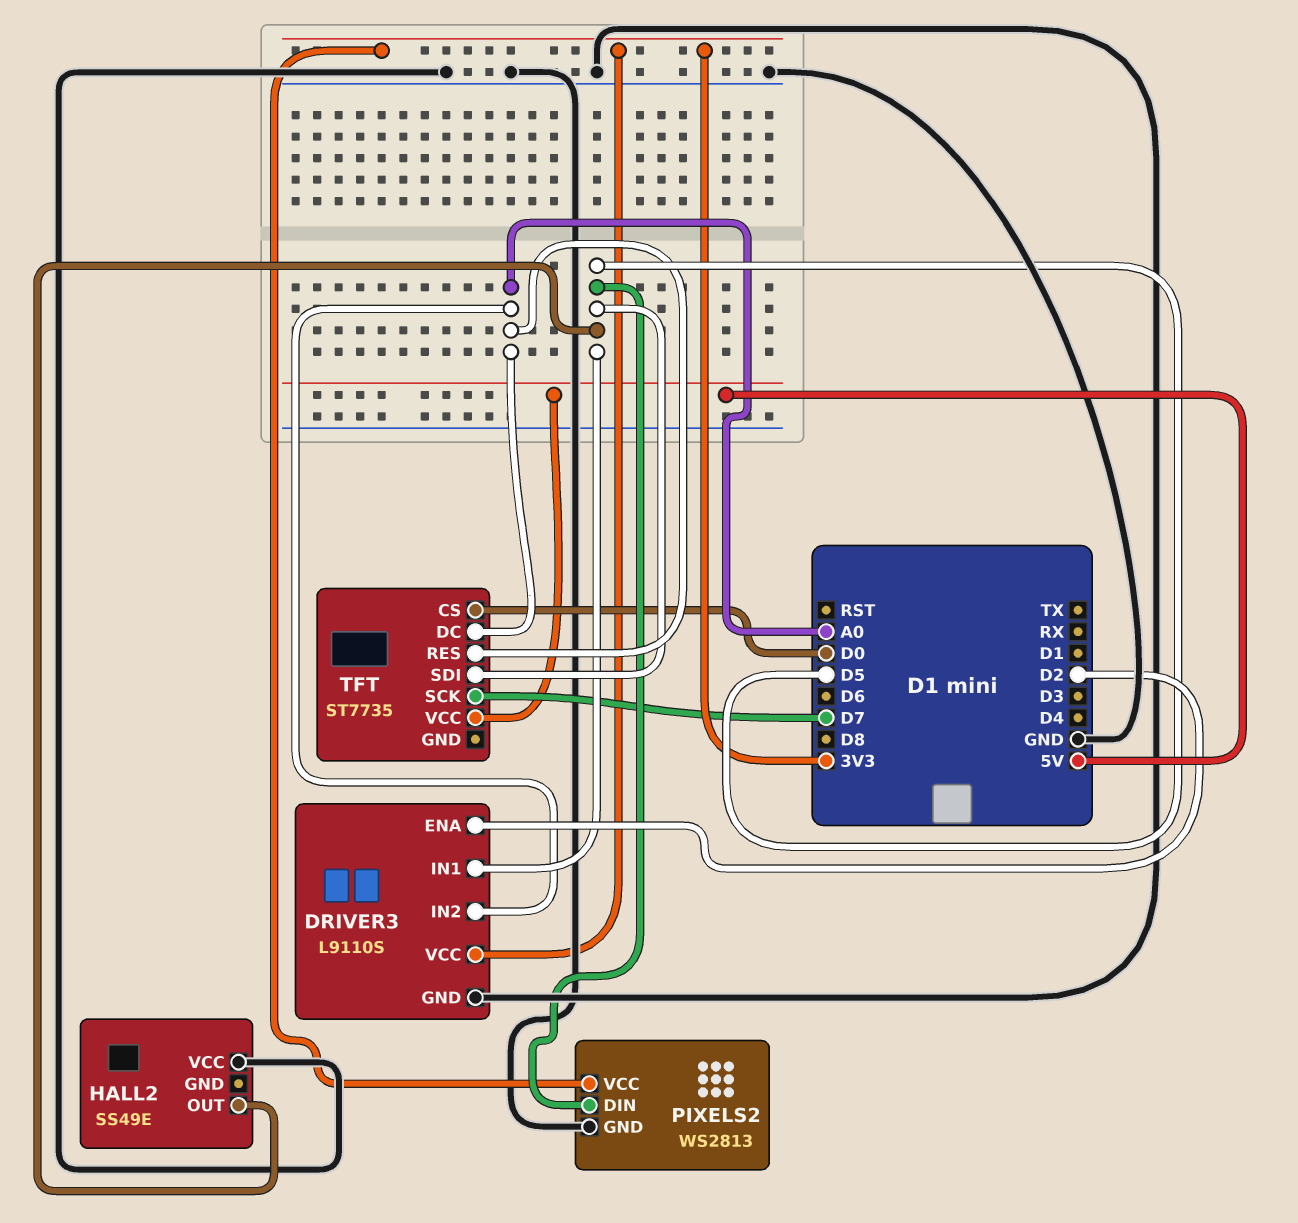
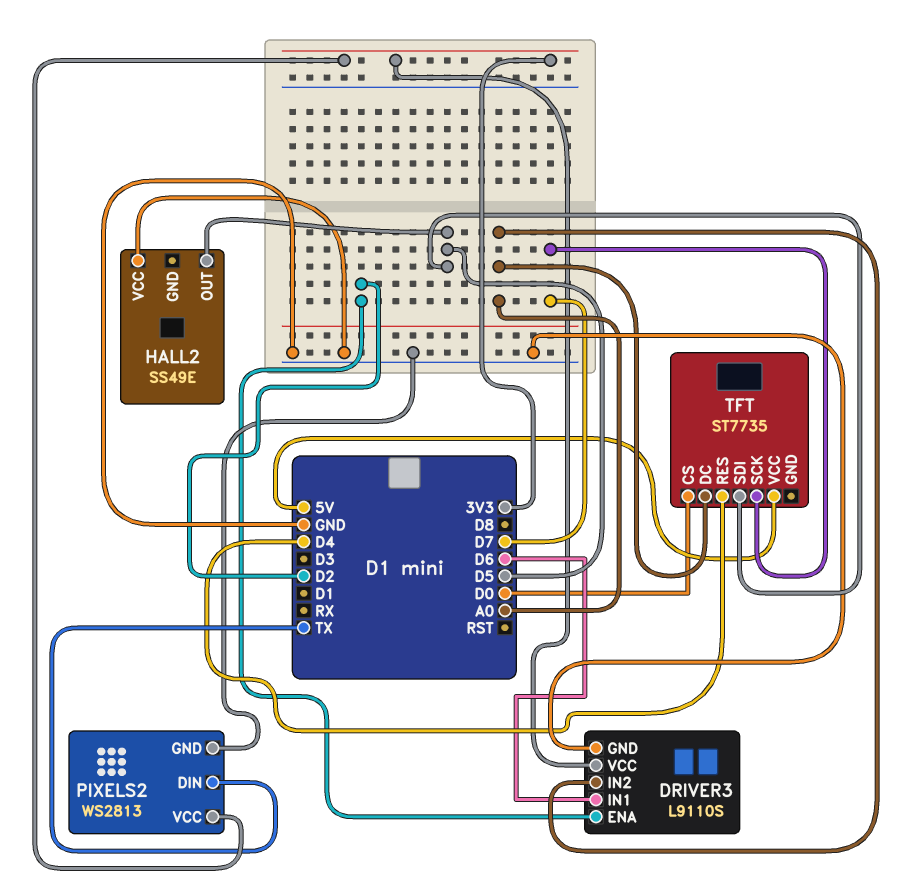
DRIVER3 pin IN1: D5 -> D6
PIXELS2 pin DIN: D5 -> TX
TFT pin RES: A0 -> D4

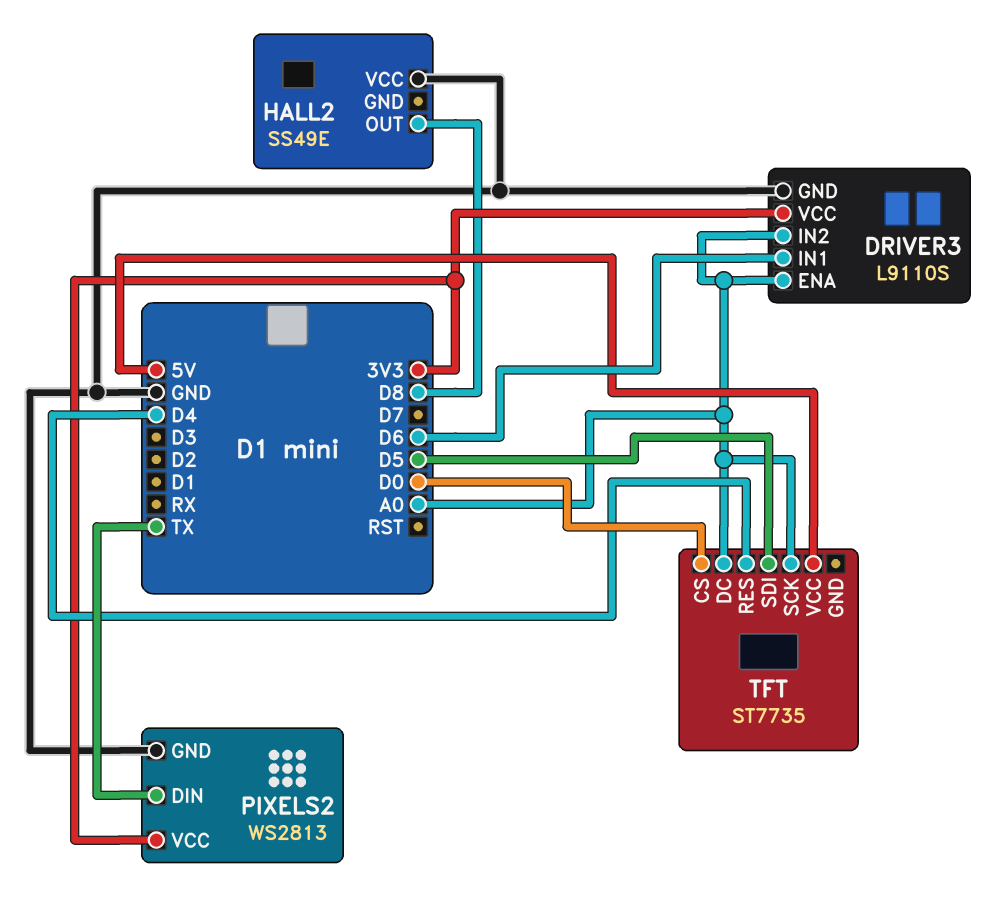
DRIVER3 pin ENA: D2 -> A0
HALL2 pin OUT: D5 -> D8
TFT pin SCK: D7 -> A0

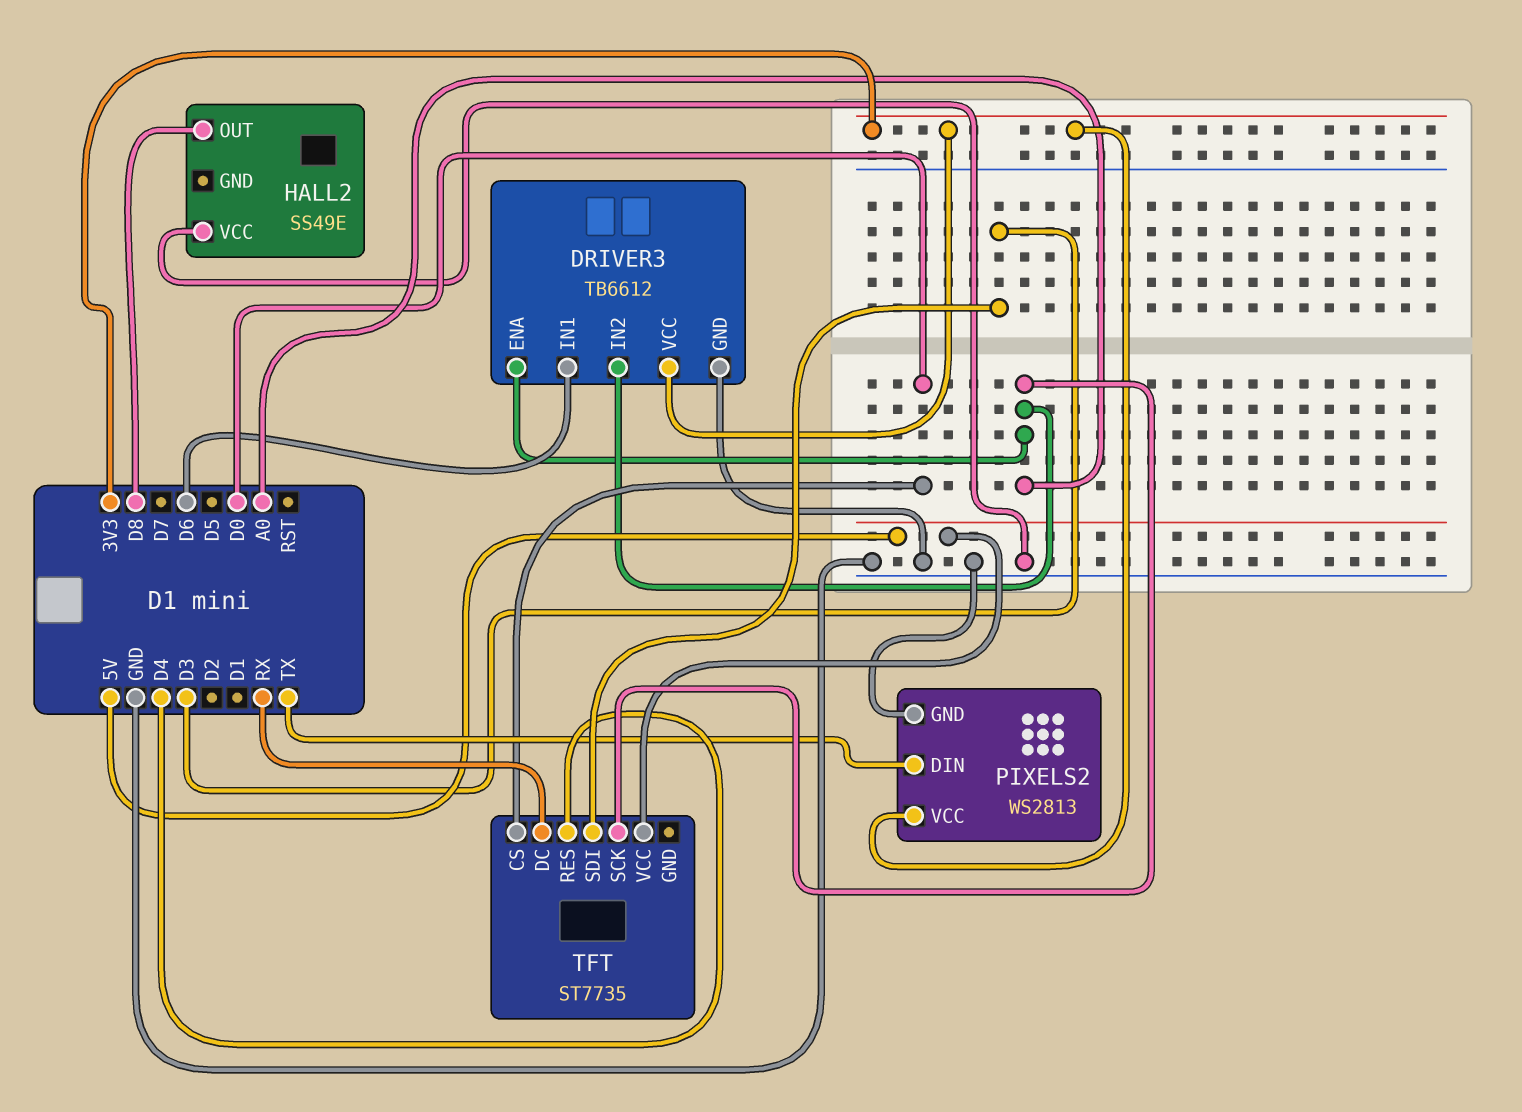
DRIVER3: L9110S -> TB6612
TFT pin DC: A0 -> RX
TFT pin SDI: D5 -> D3

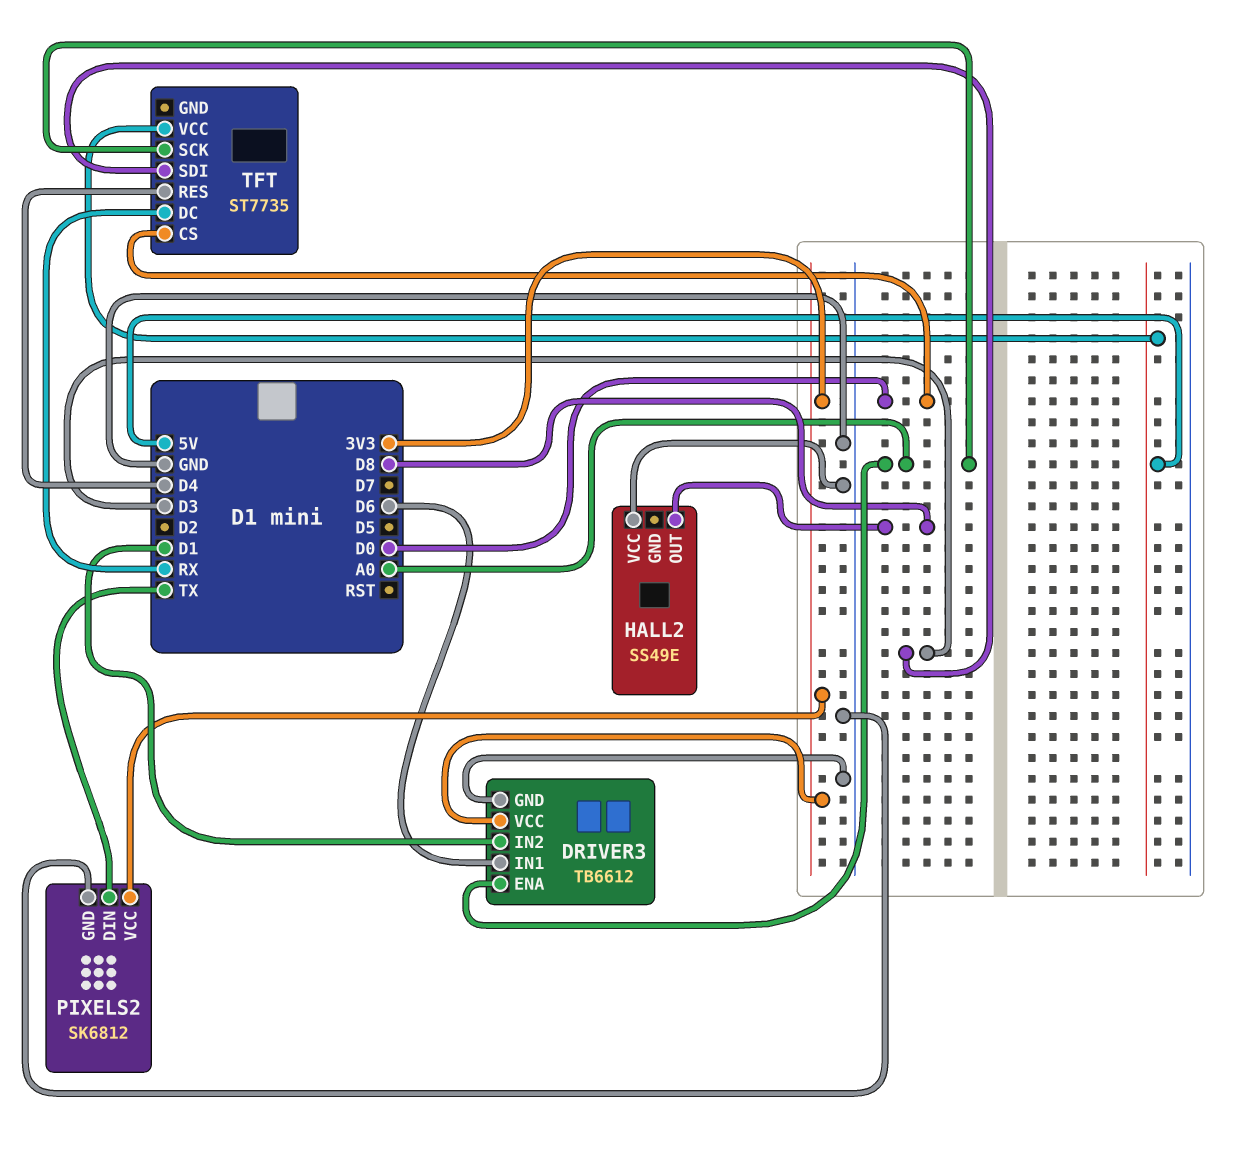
DRIVER3 pin IN2: A0 -> D1
PIXELS2: WS2813 -> SK6812

